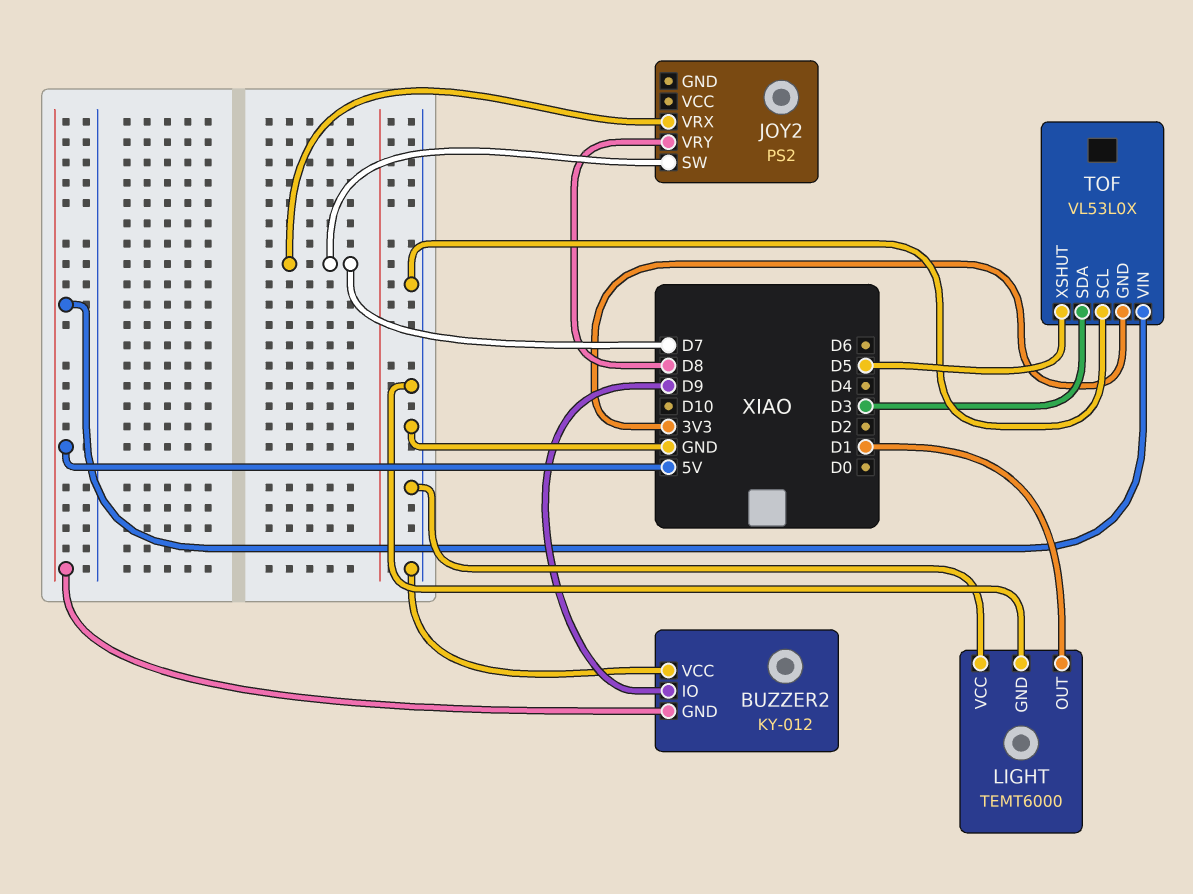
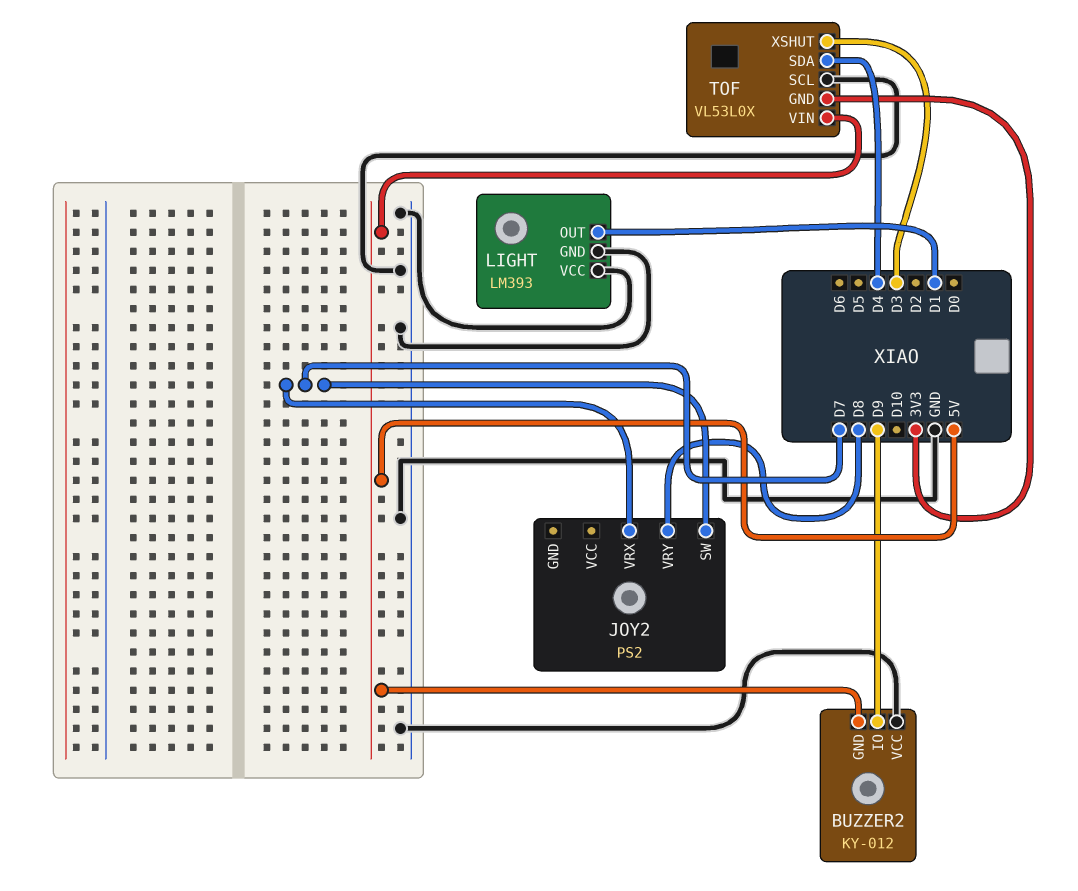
LIGHT: TEMT6000 -> LM393
TOF pin SDA: D3 -> D4
TOF pin XSHUT: D5 -> D3

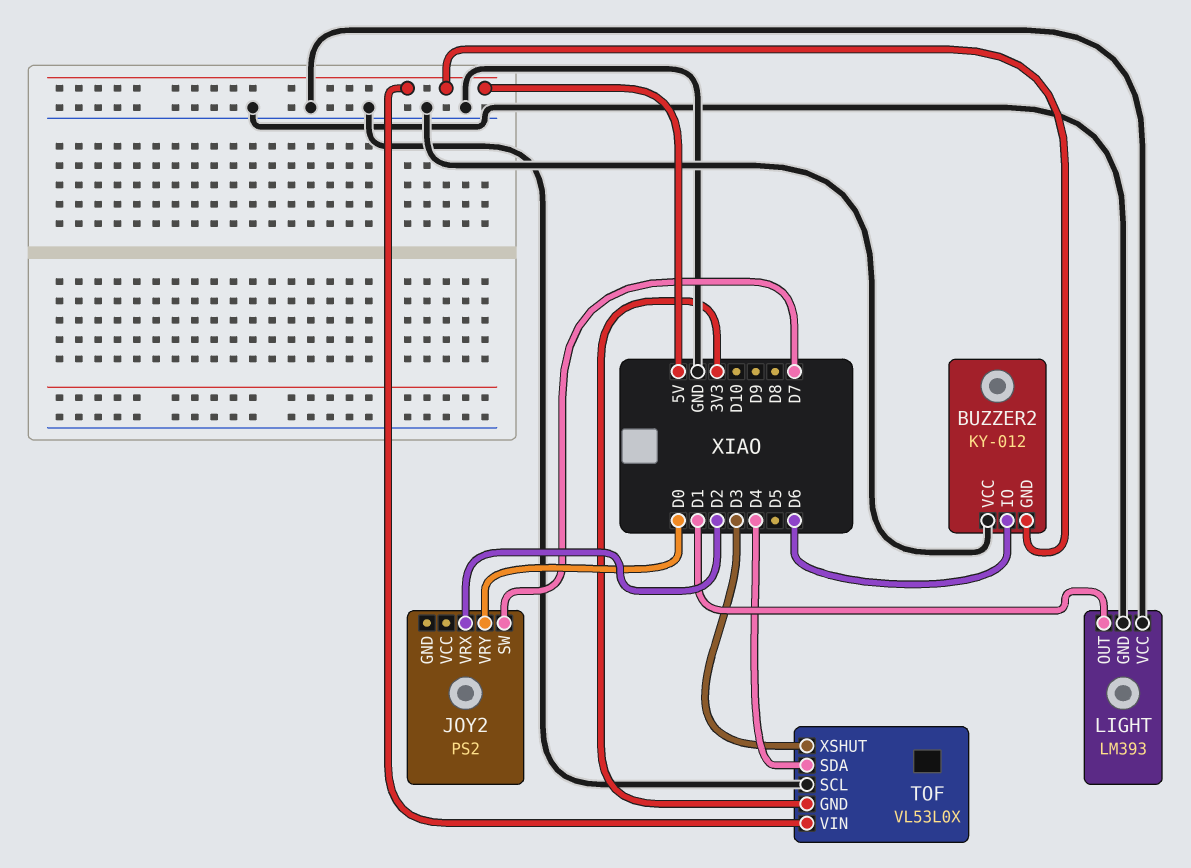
BUZZER2 pin IO: D9 -> D6
JOY2 pin VRX: D7 -> D2
JOY2 pin VRY: D8 -> D0

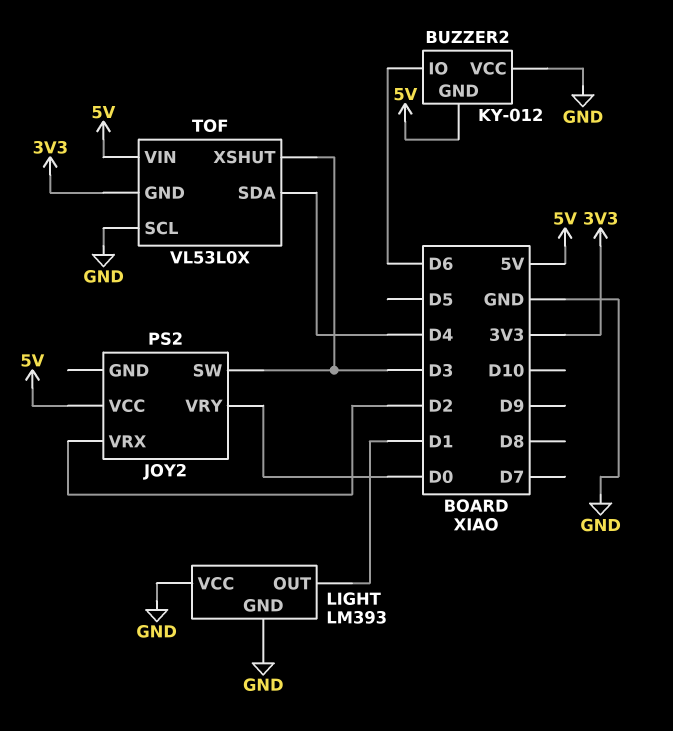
JOY2 pin SW: D7 -> D3
JOY2 pin VCC: none -> 5V

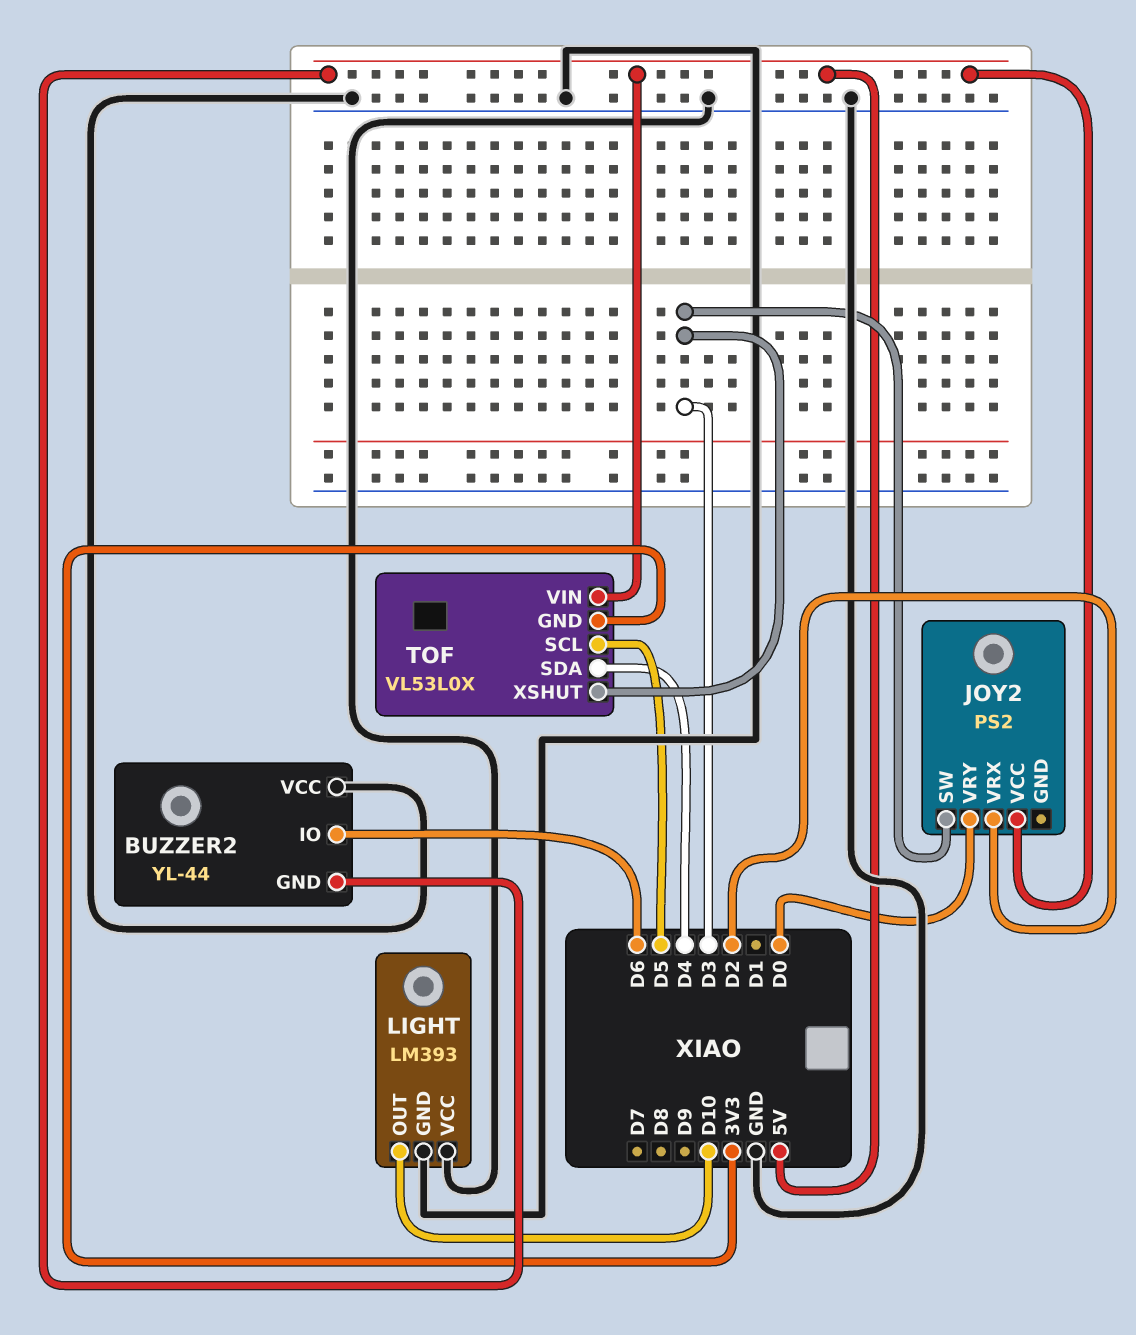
BUZZER2: KY-012 -> YL-44
LIGHT pin OUT: D1 -> D10
TOF pin SCL: GND -> D5

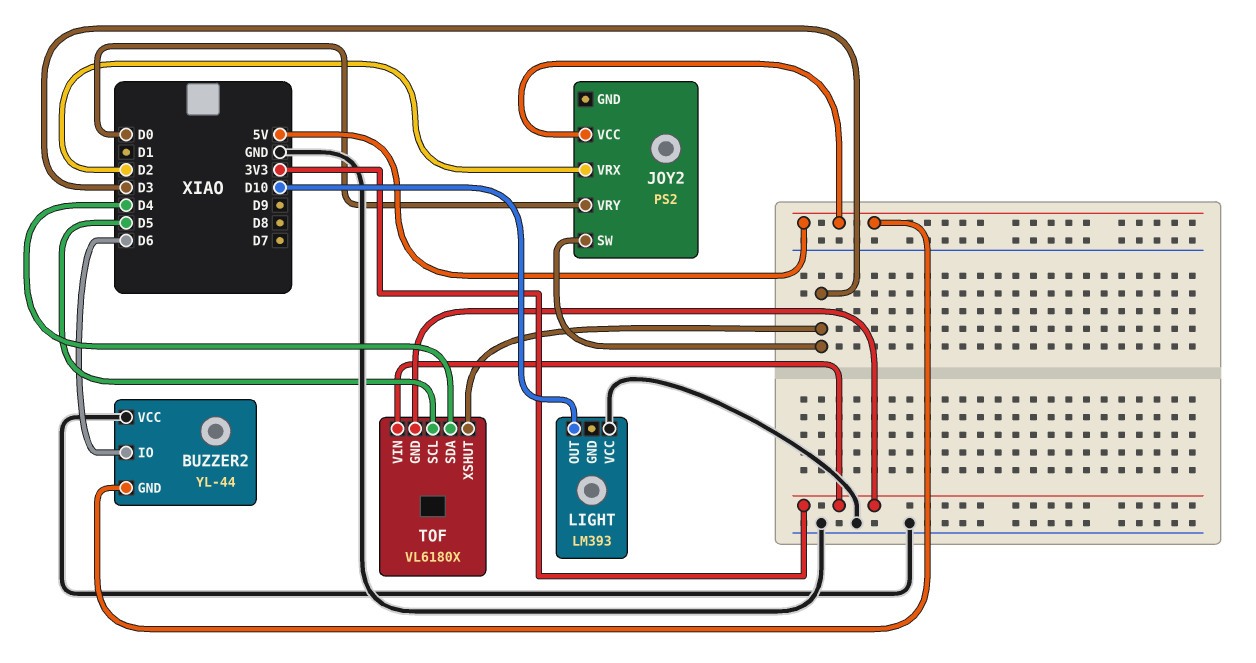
LIGHT pin GND: GND -> none
TOF: VL53L0X -> VL6180X
TOF pin VIN: 5V -> 3V3

